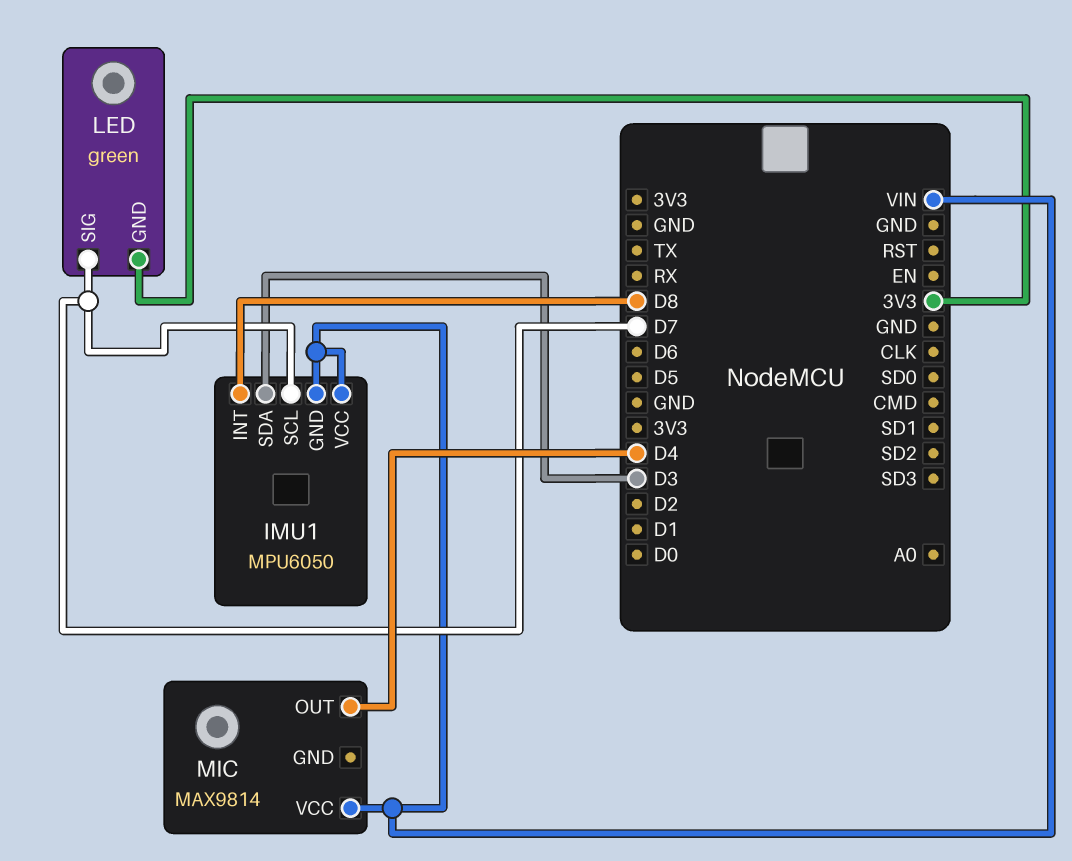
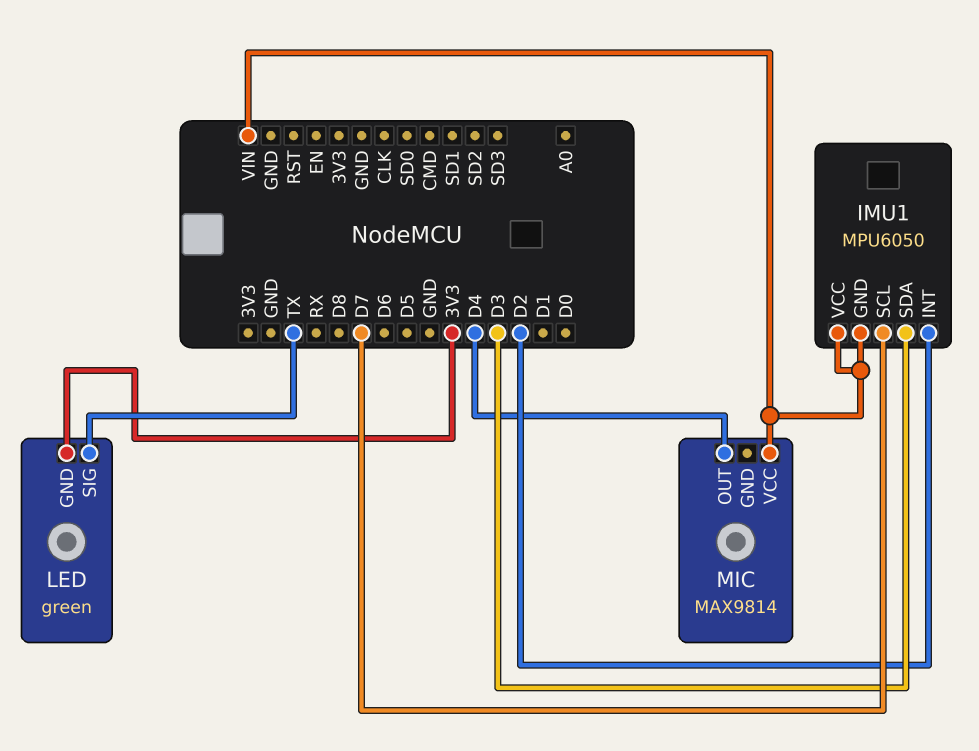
IMU1 pin INT: D8 -> D2
LED pin SIG: D7 -> TX

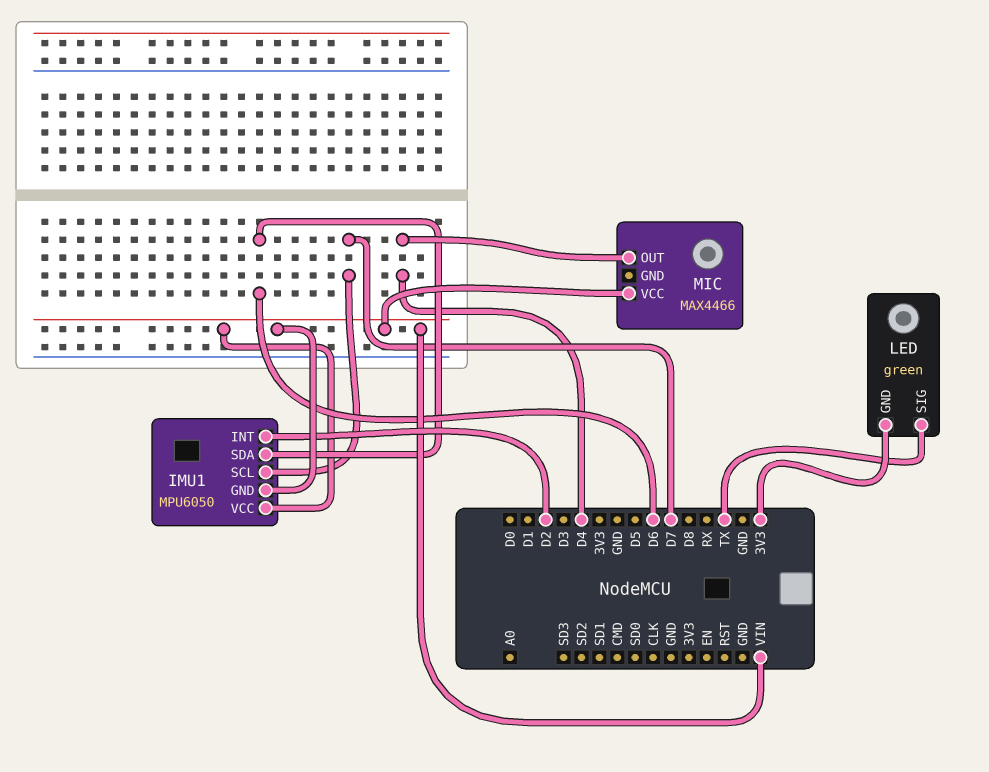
IMU1 pin SDA: D3 -> D6
MIC: MAX9814 -> MAX4466

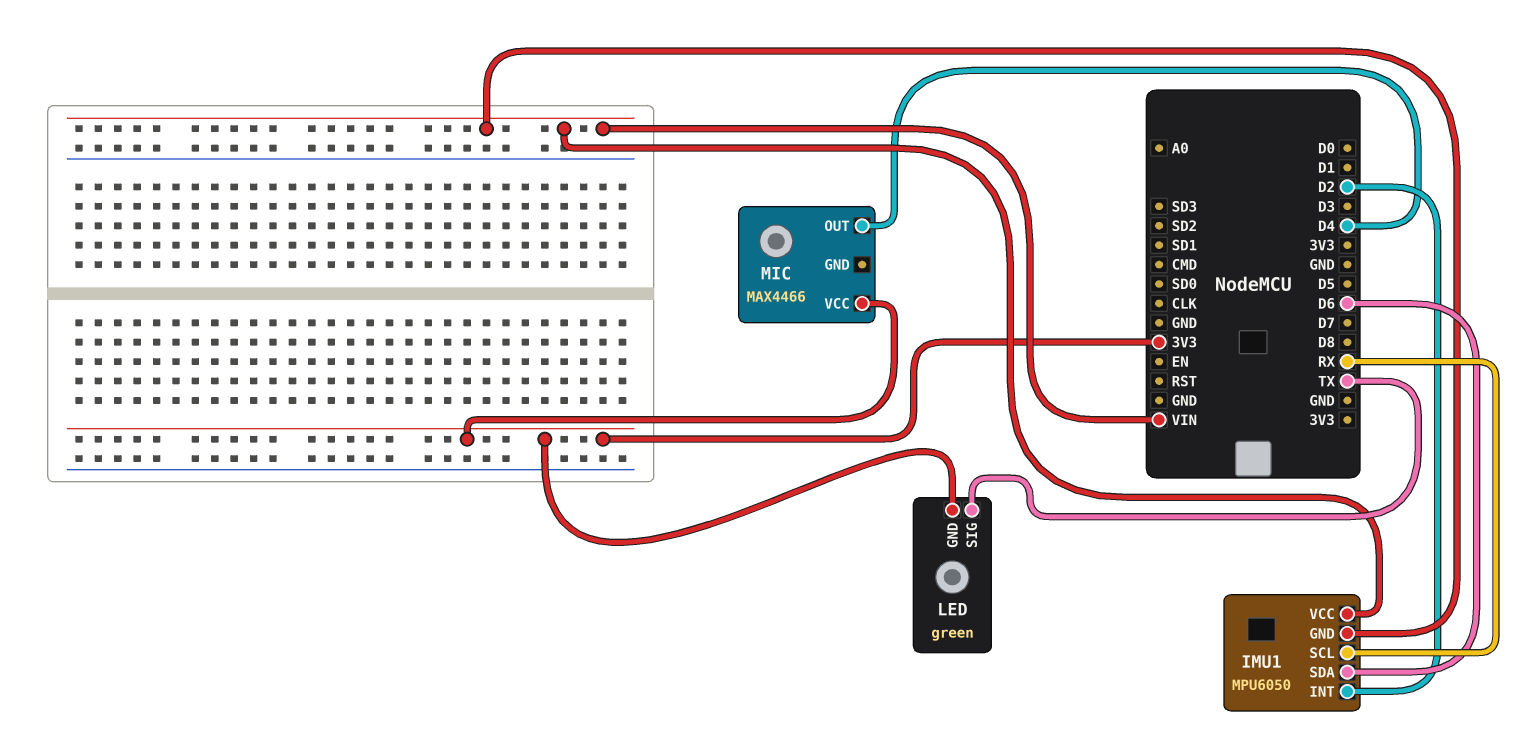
IMU1 pin SCL: D7 -> RX
MIC pin VCC: VIN -> 3V3

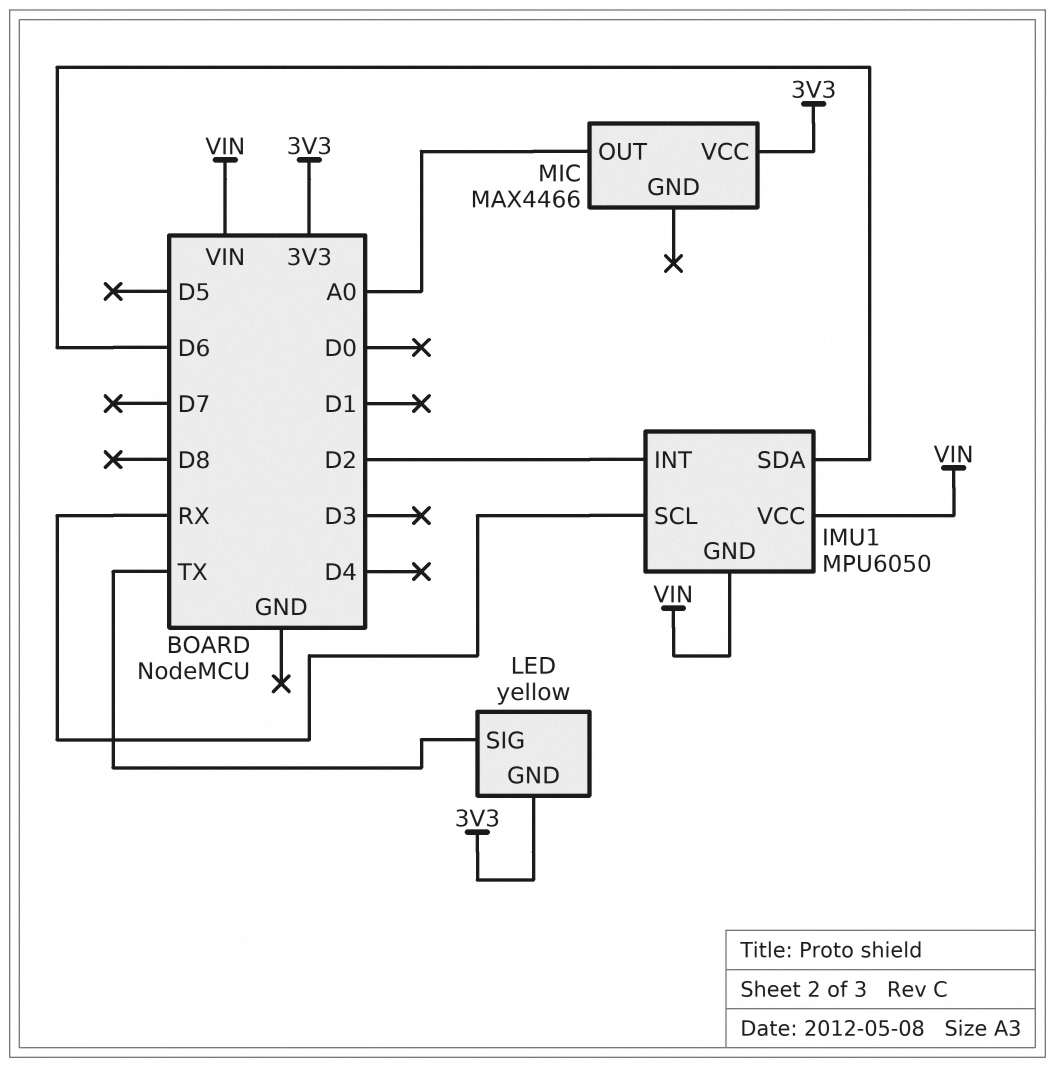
LED: green -> yellow
MIC pin OUT: D4 -> A0

